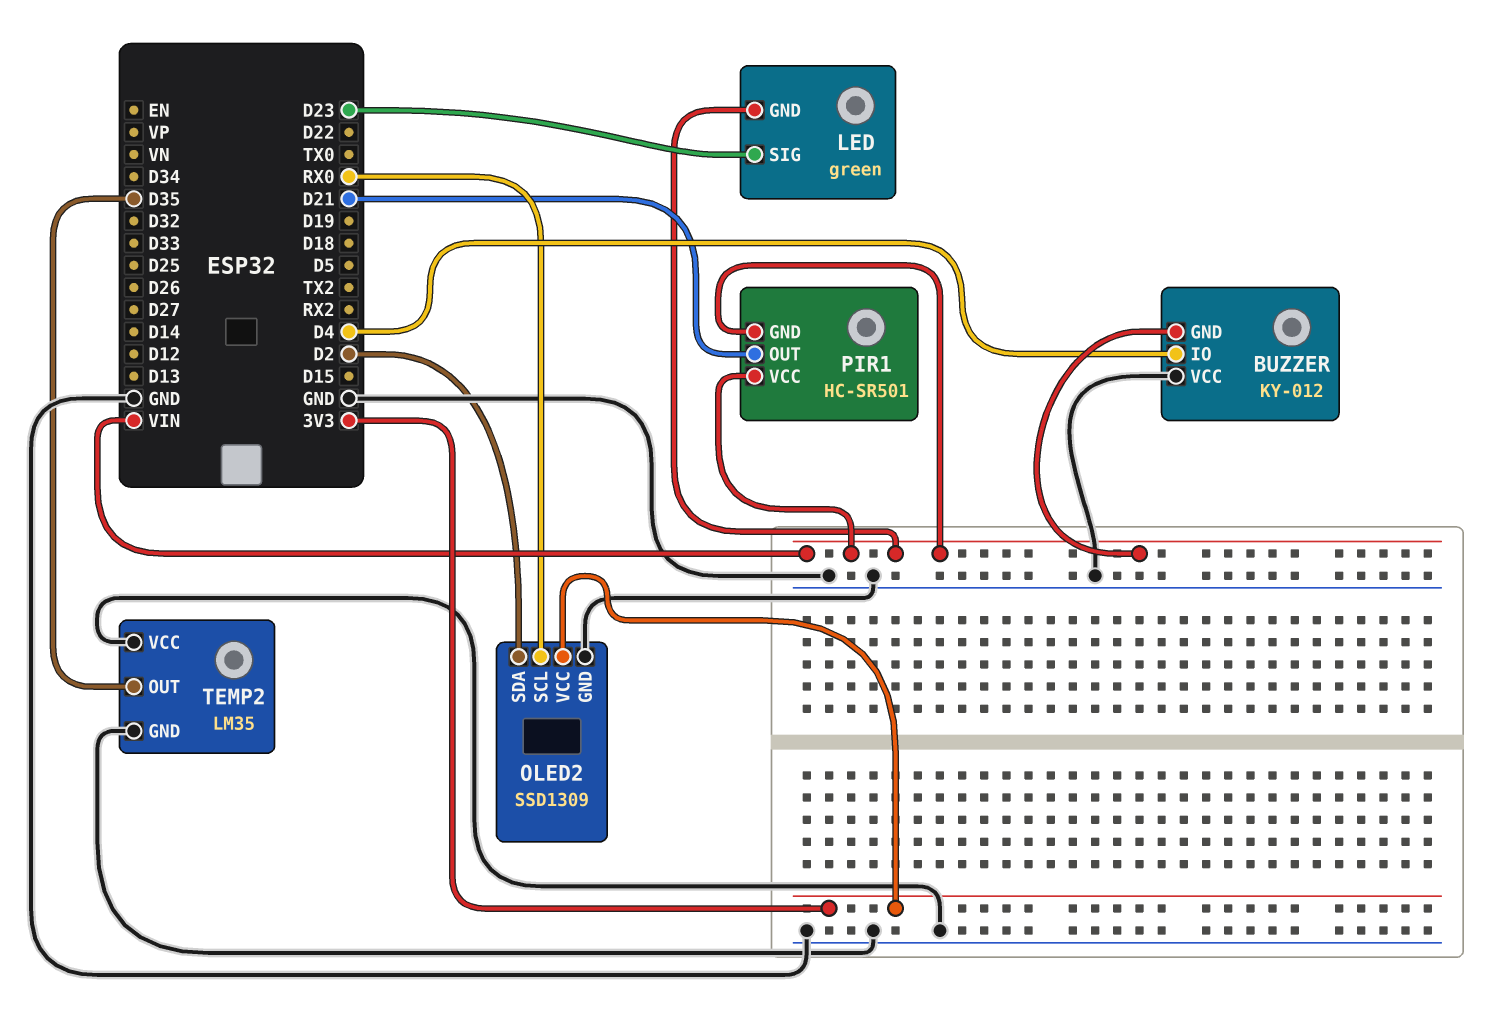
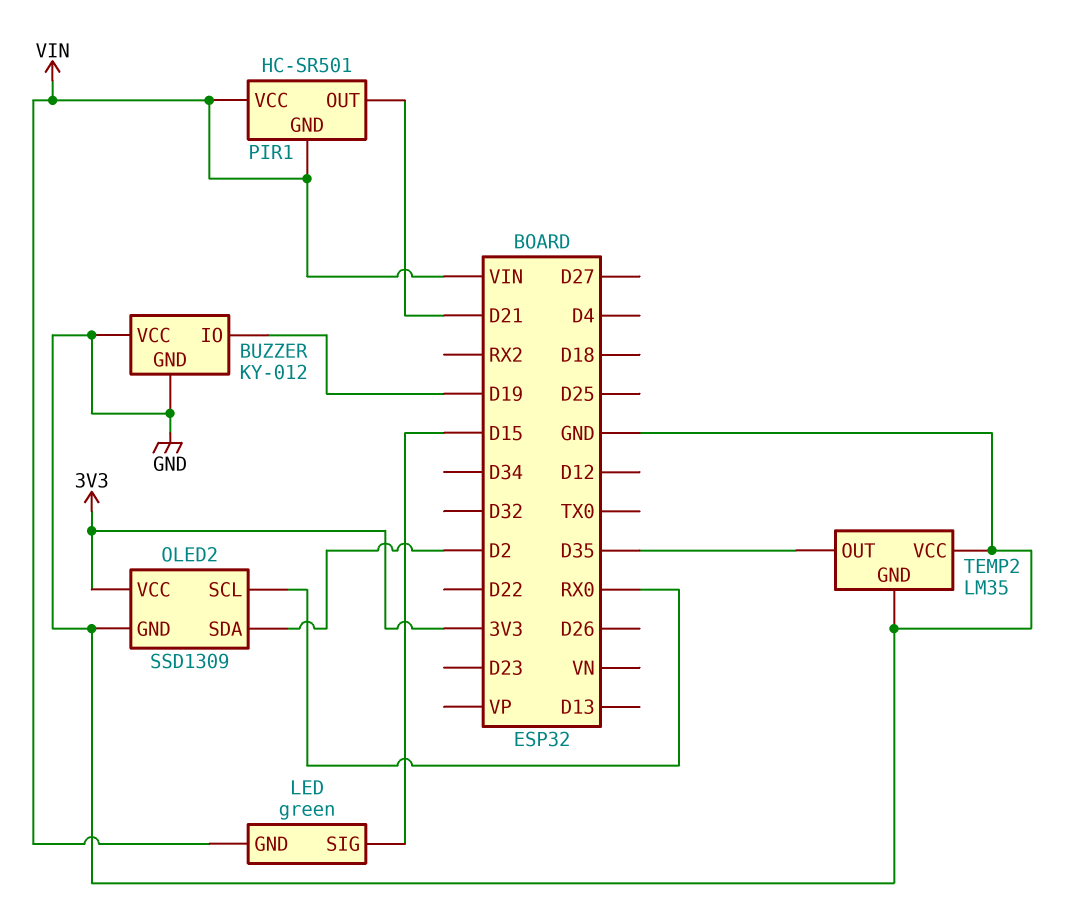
BUZZER pin GND: VIN -> GND
BUZZER pin IO: D4 -> D19
LED pin SIG: D23 -> D15

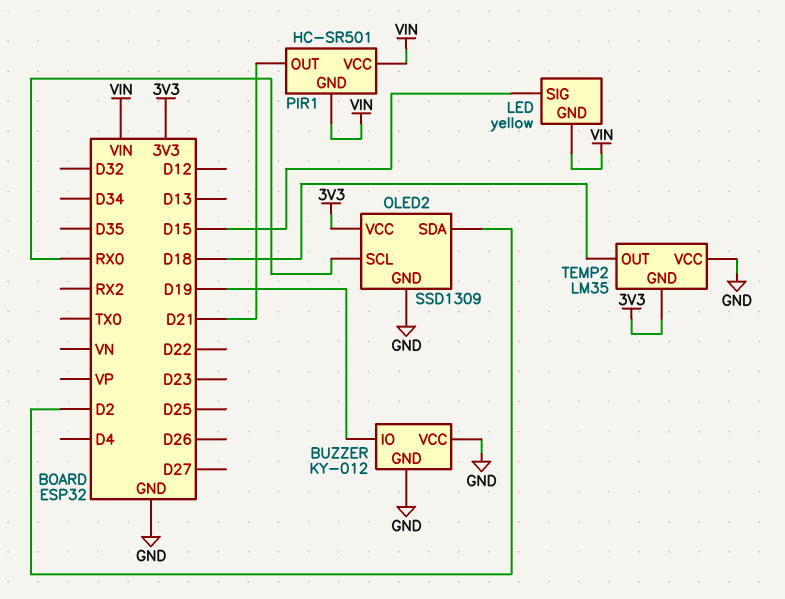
LED: green -> yellow
TEMP2 pin GND: GND -> 3V3
TEMP2 pin OUT: D35 -> D18

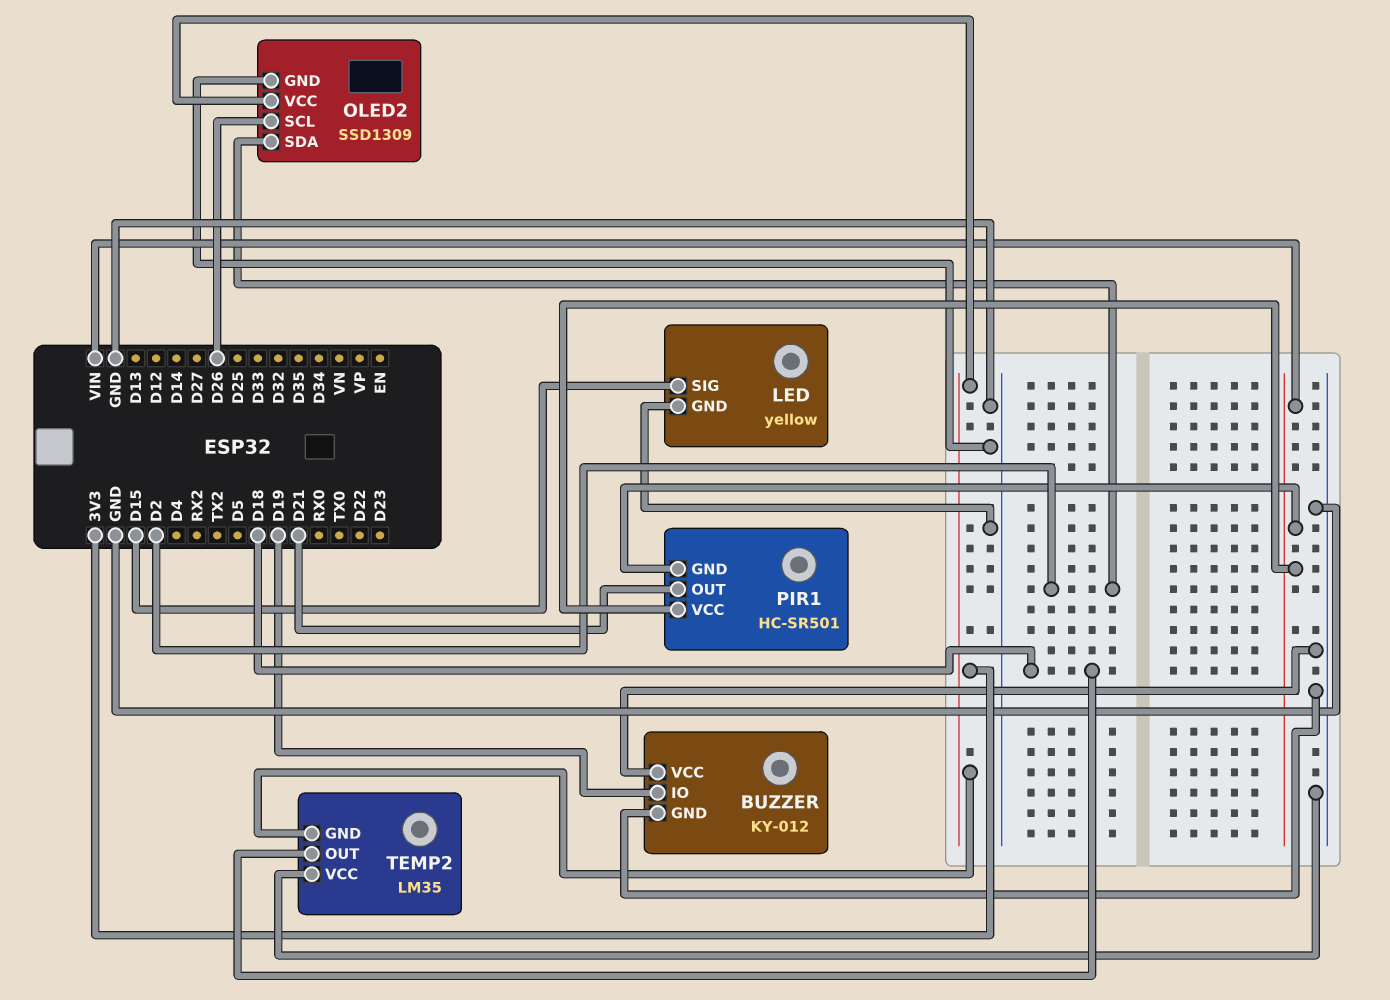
LED pin GND: VIN -> GND
OLED2 pin SCL: RX0 -> D26

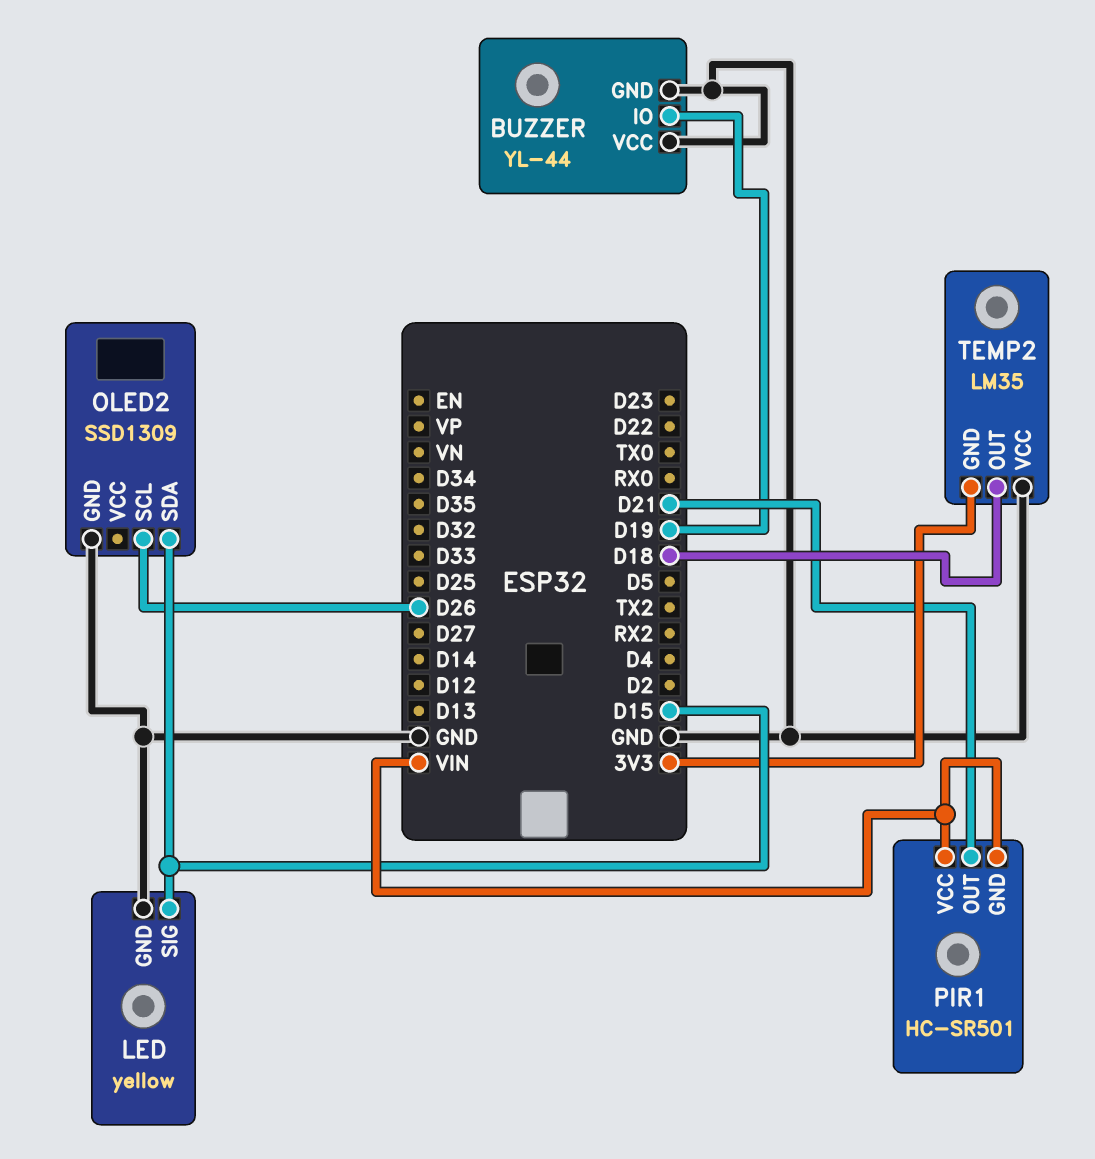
BUZZER: KY-012 -> YL-44
OLED2 pin SDA: D2 -> D15
OLED2 pin VCC: 3V3 -> none

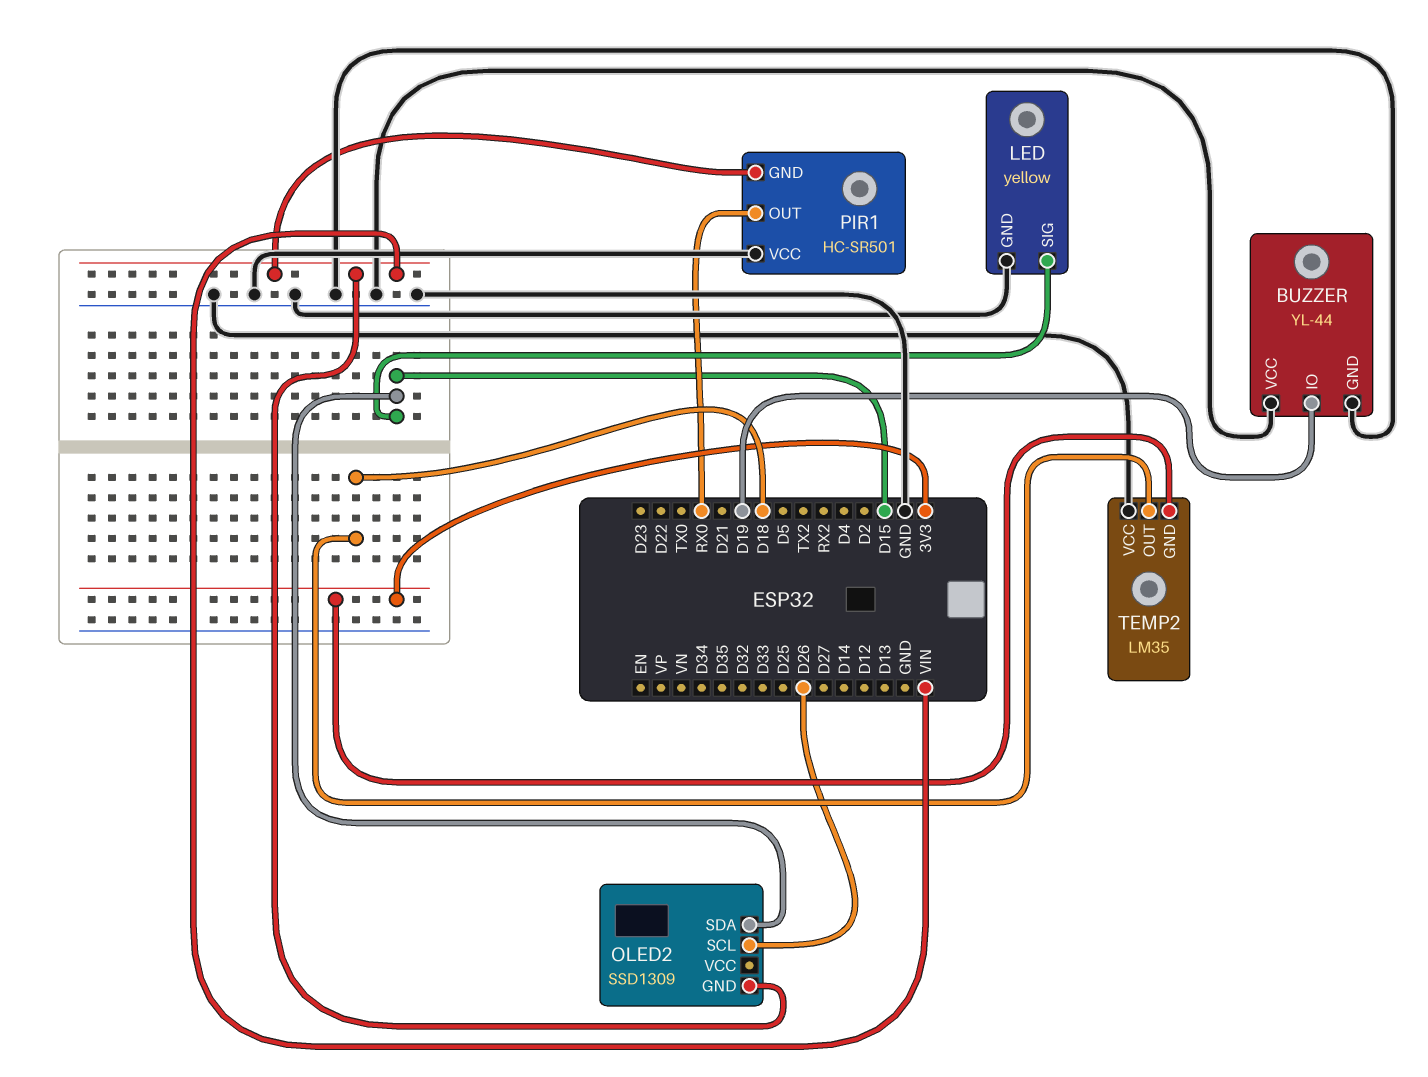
OLED2 pin GND: GND -> VIN
PIR1 pin OUT: D21 -> RX0
PIR1 pin VCC: VIN -> GND

